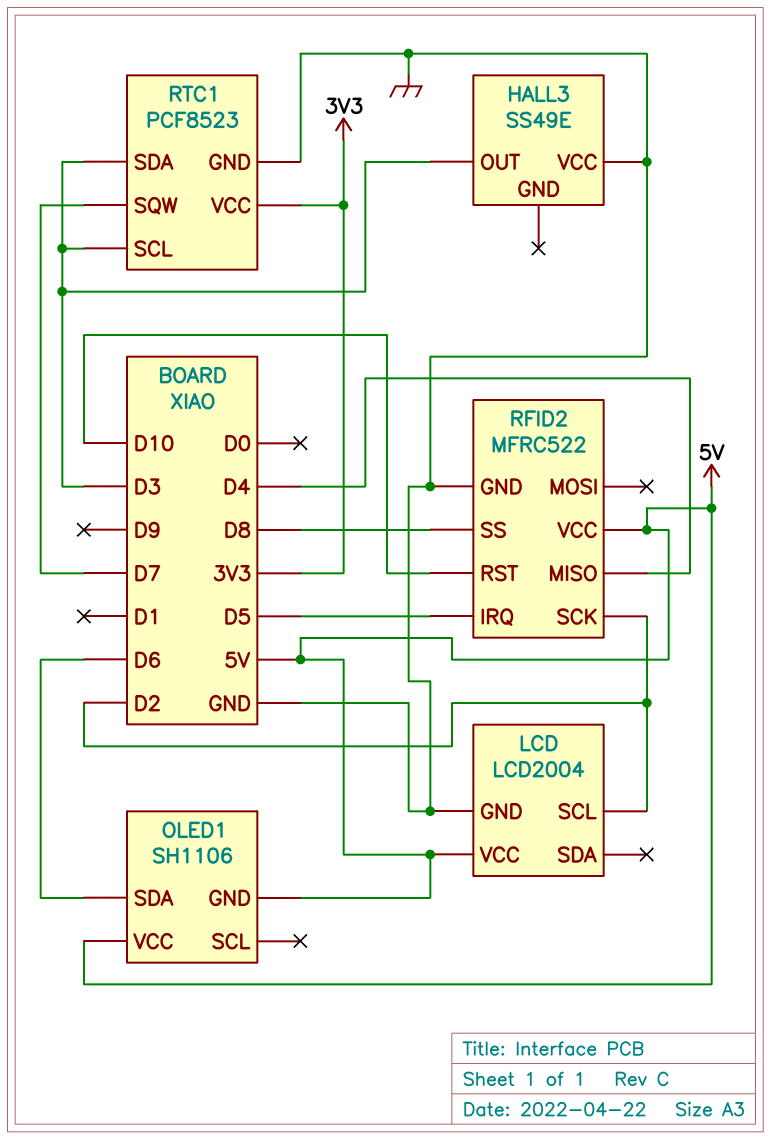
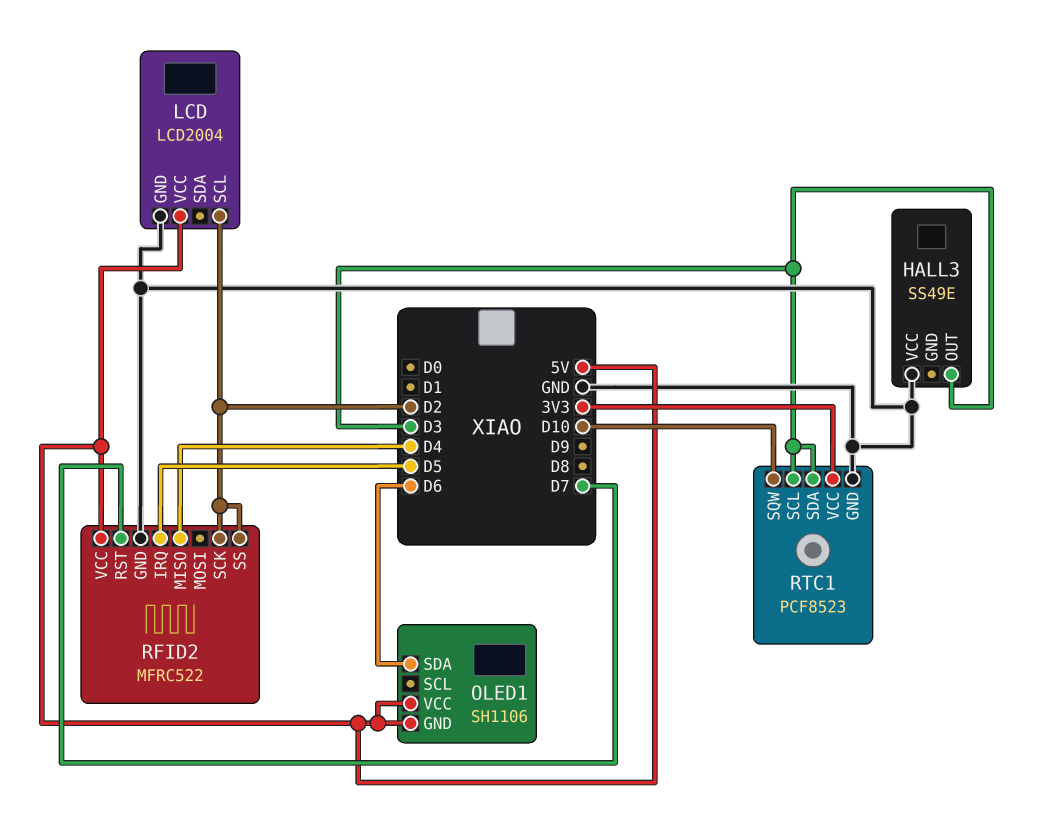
RFID2 pin RST: D10 -> D7
RFID2 pin SS: D8 -> D2
RTC1 pin SQW: D7 -> D10

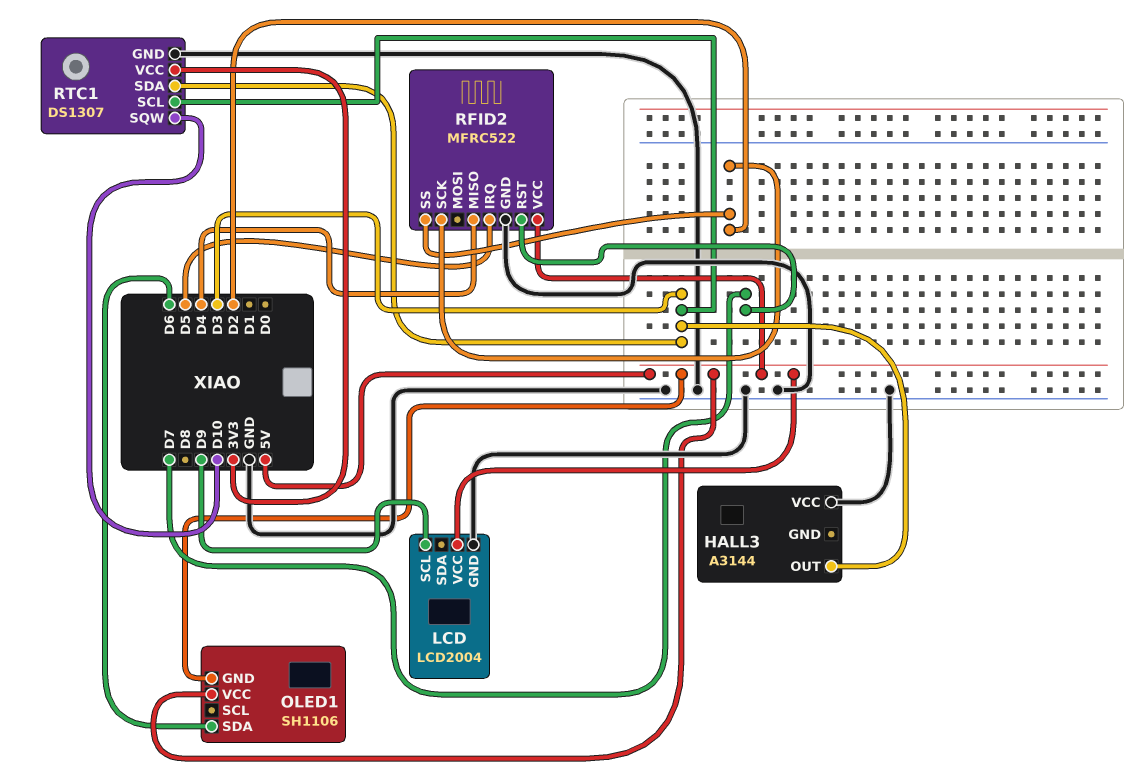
HALL3: SS49E -> A3144
LCD pin SCL: D2 -> D9
RTC1: PCF8523 -> DS1307

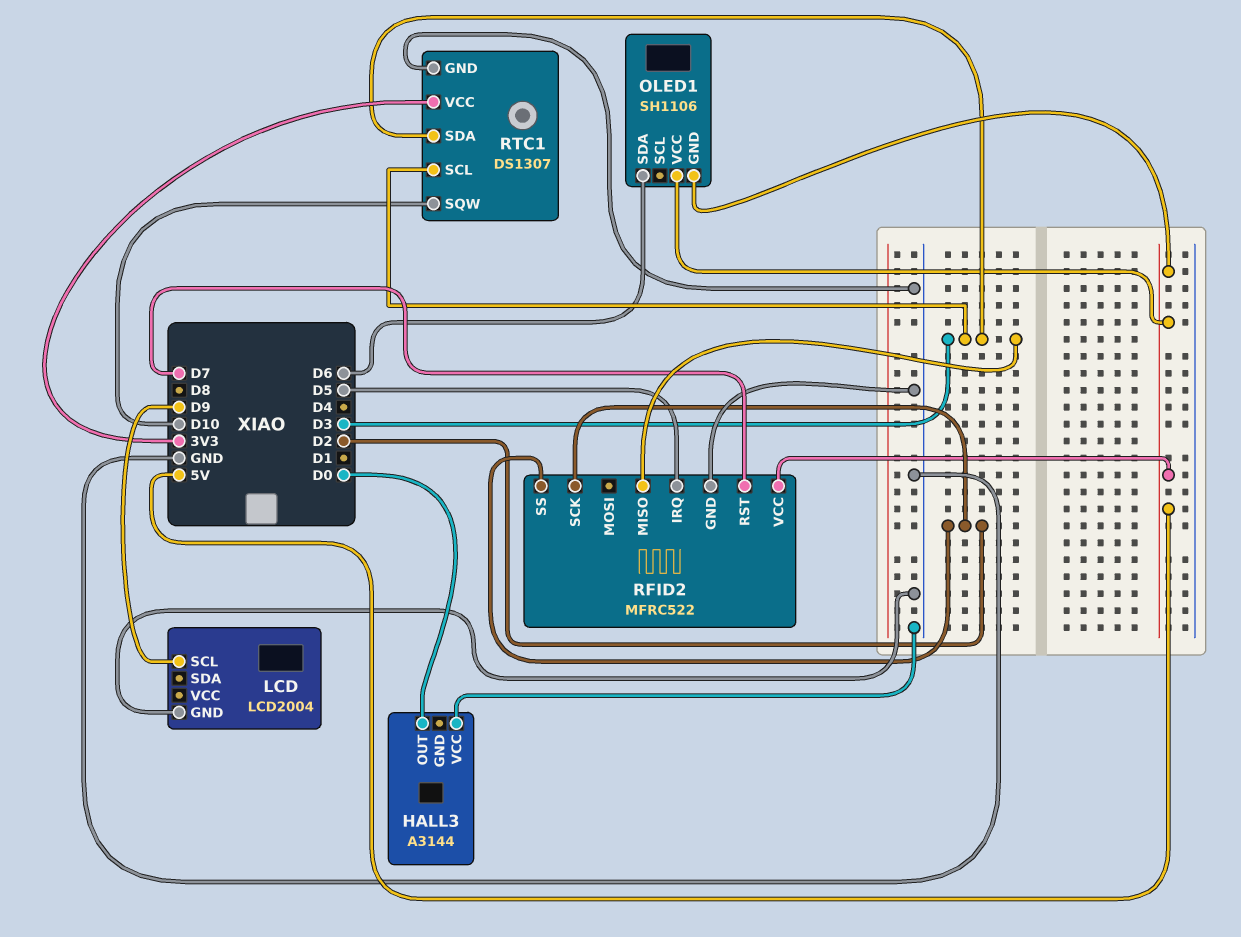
HALL3 pin OUT: D3 -> D0
LCD pin VCC: 5V -> none
RFID2 pin MISO: D4 -> D3

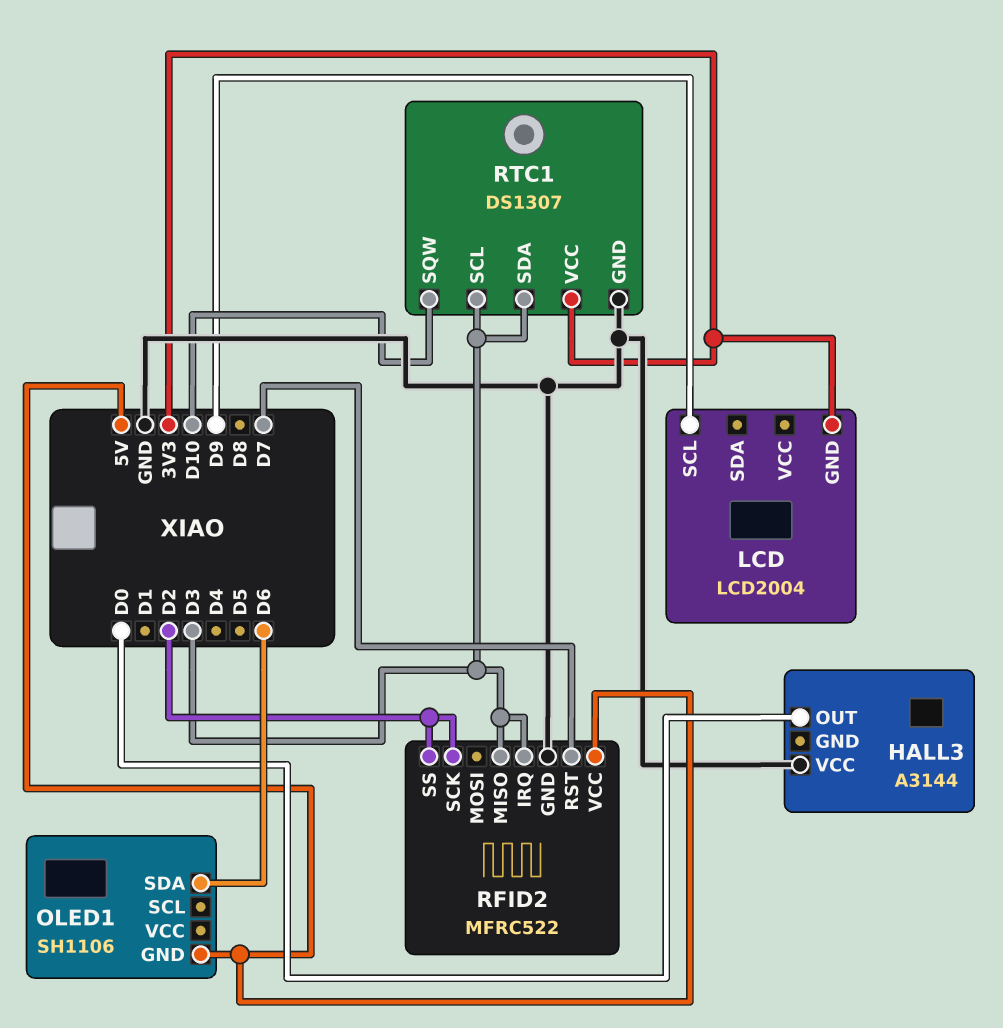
LCD pin GND: GND -> 3V3
OLED1 pin VCC: 5V -> none
RFID2 pin IRQ: D5 -> D3

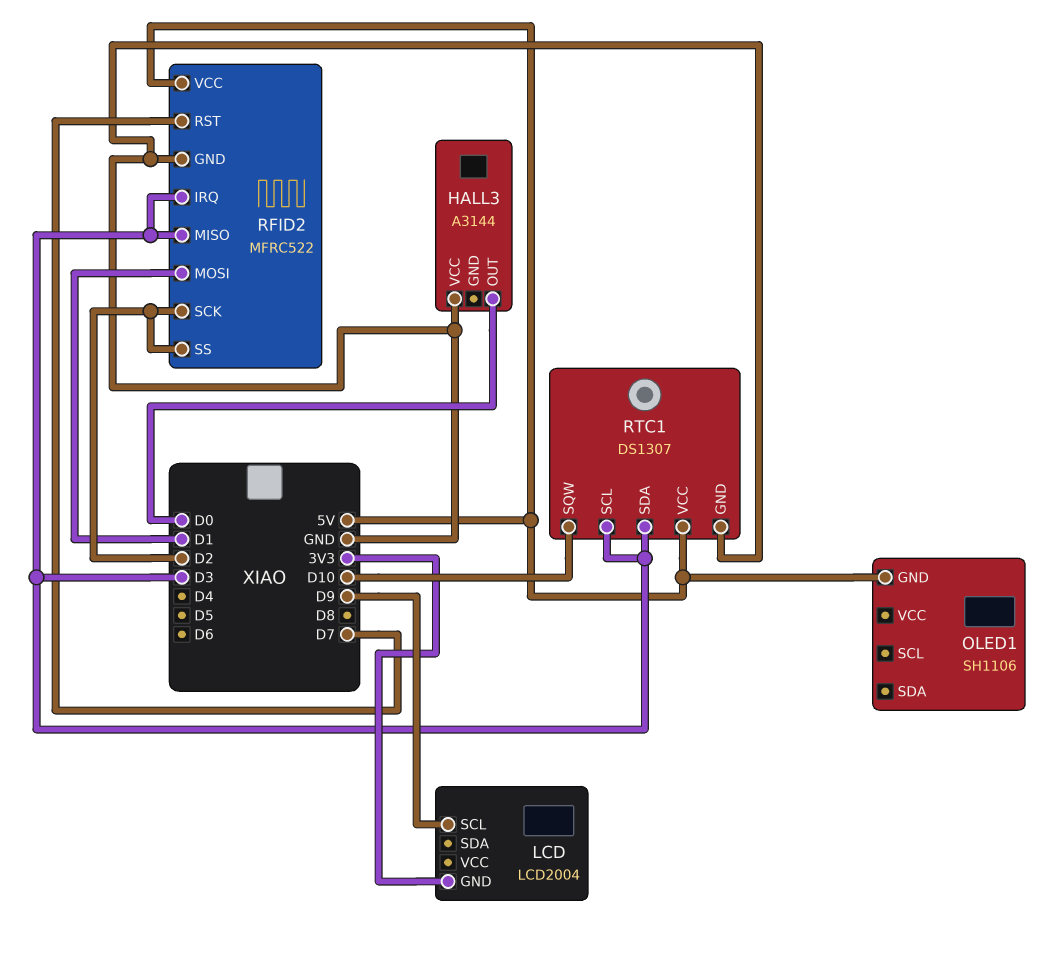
OLED1 pin SDA: D6 -> none
RFID2 pin MOSI: none -> D1
RTC1 pin VCC: 3V3 -> 5V

